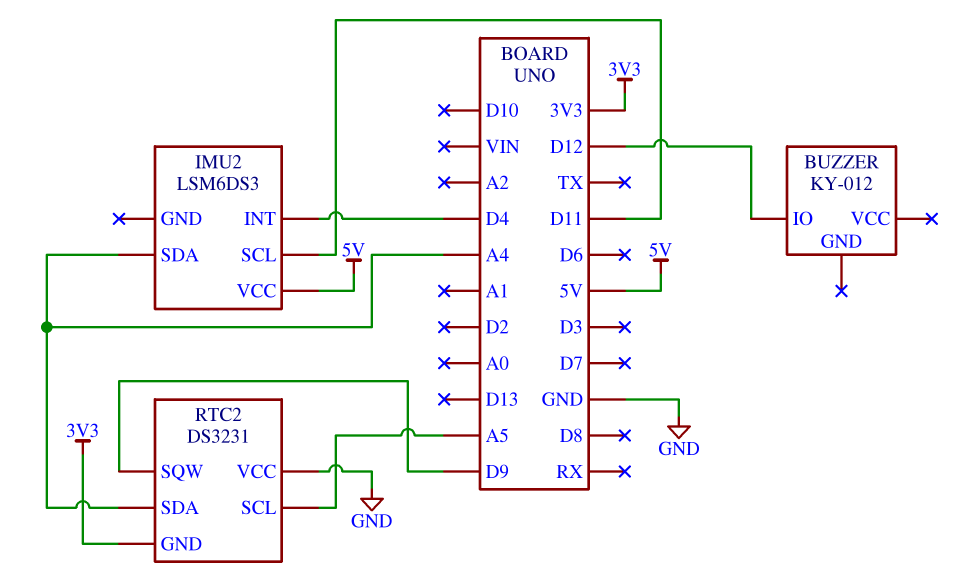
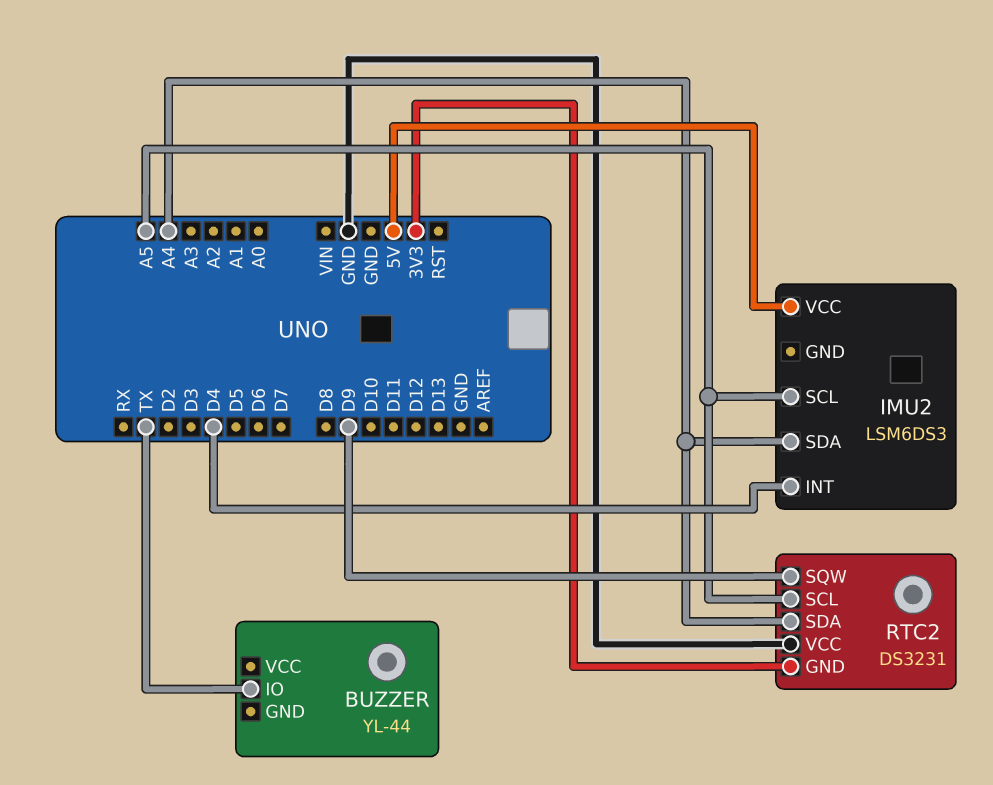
BUZZER: KY-012 -> YL-44
BUZZER pin IO: D12 -> TX
IMU2 pin SCL: D11 -> A5

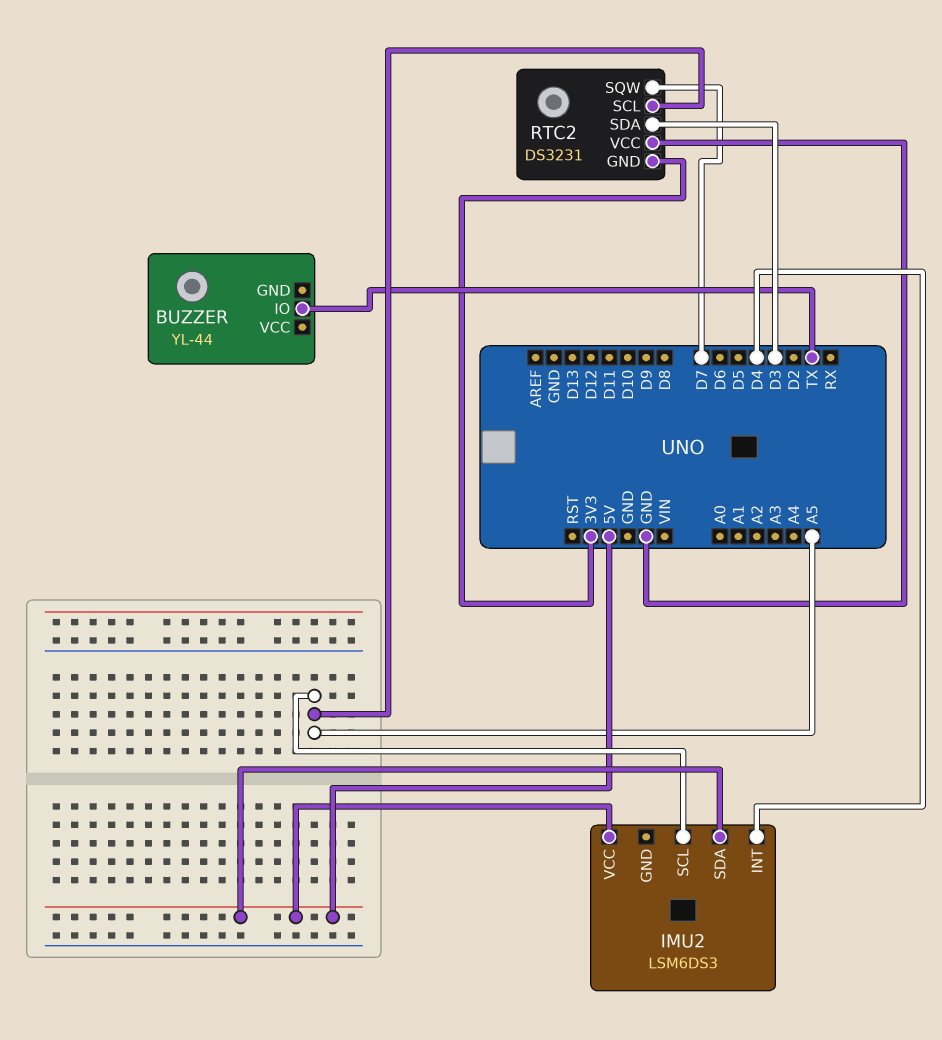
IMU2 pin SDA: A4 -> 5V
RTC2 pin SDA: A4 -> D3
RTC2 pin SQW: D9 -> D7

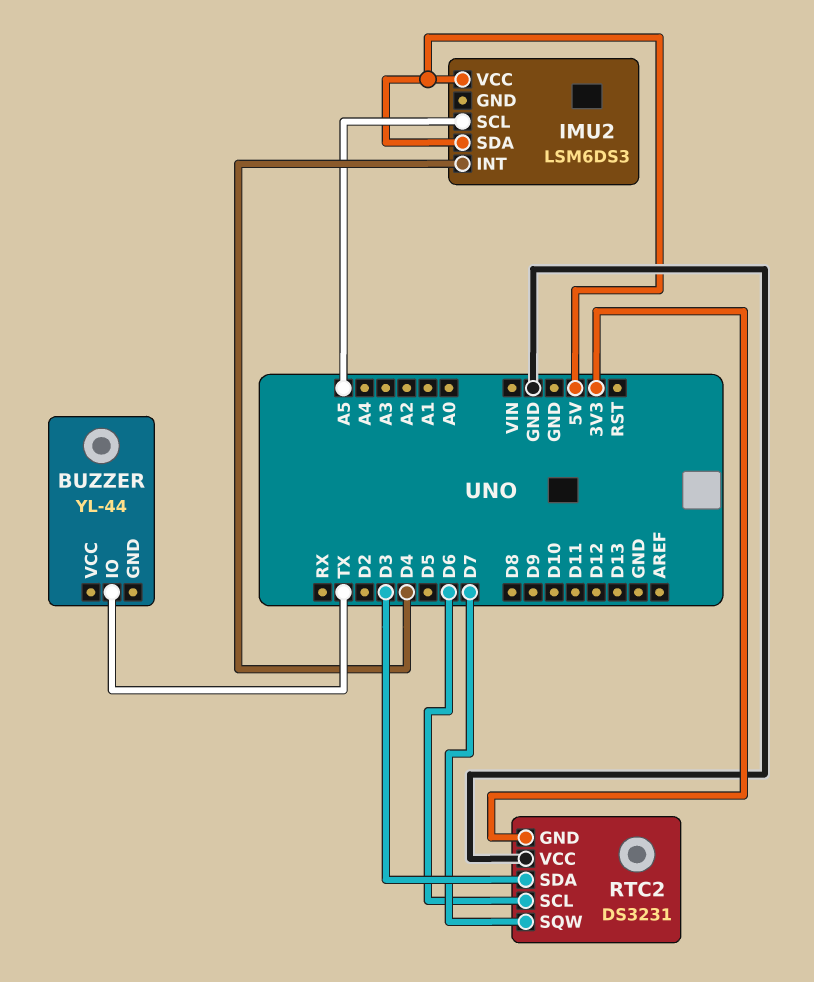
RTC2 pin SCL: A5 -> D6

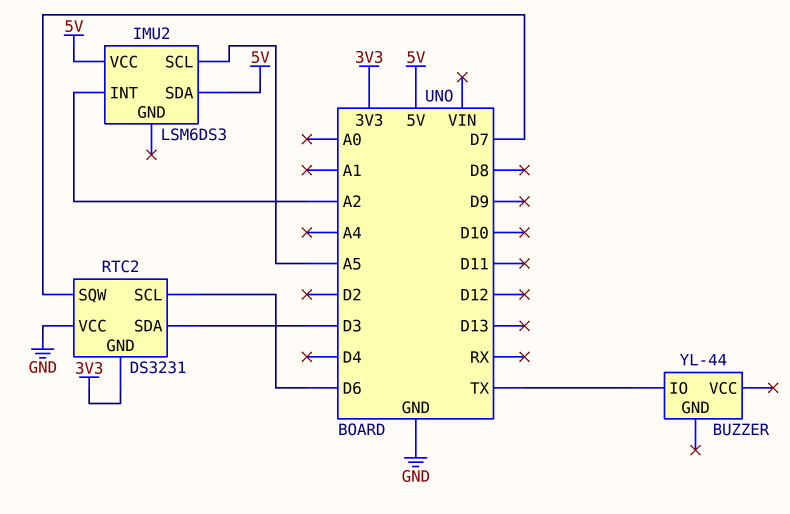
IMU2 pin INT: D4 -> A2

